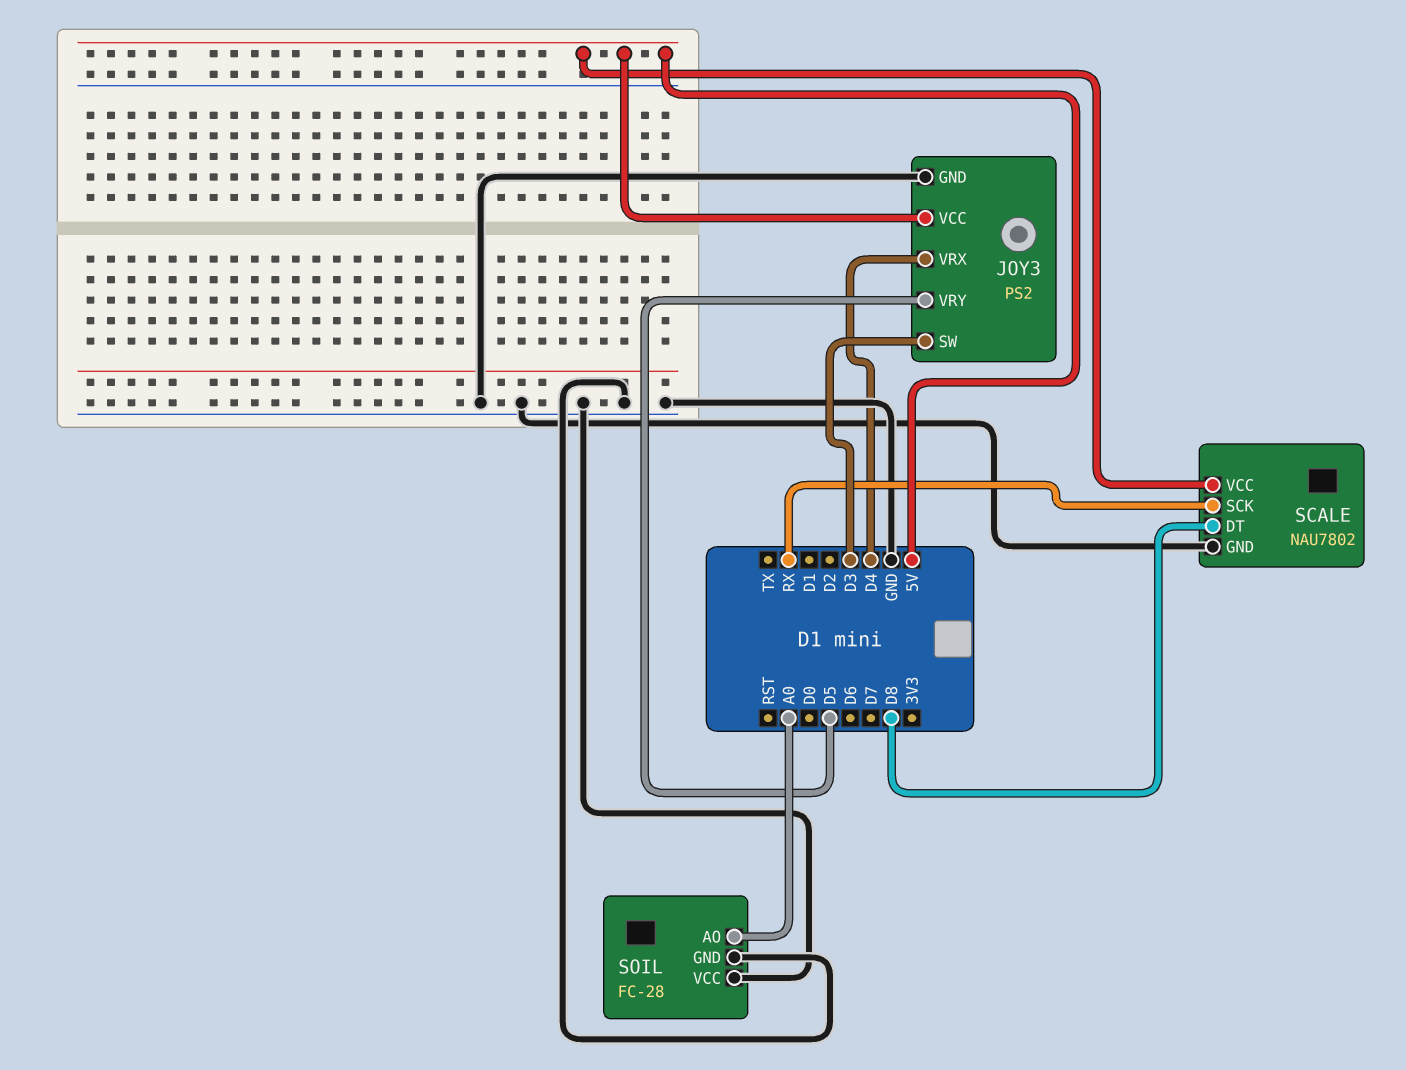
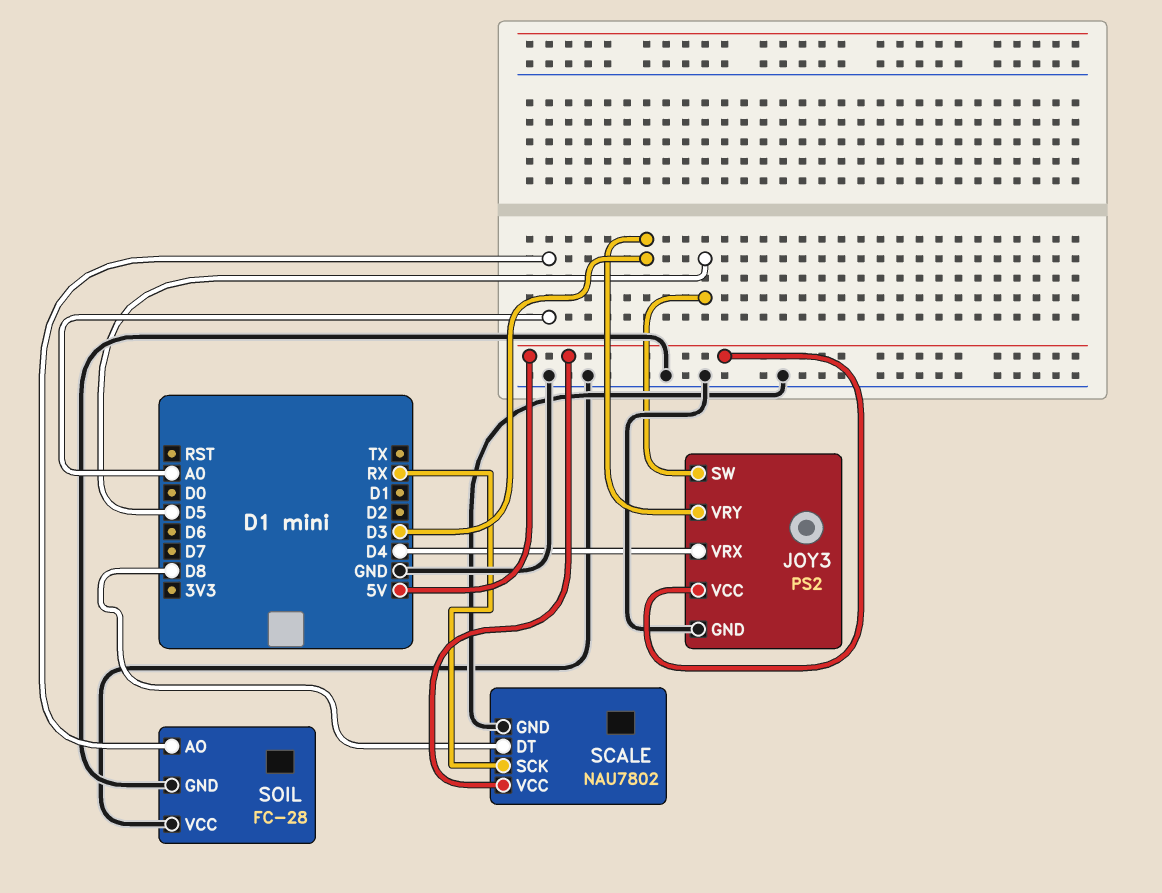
JOY3 pin SW: D3 -> D5
JOY3 pin VRY: D5 -> D3

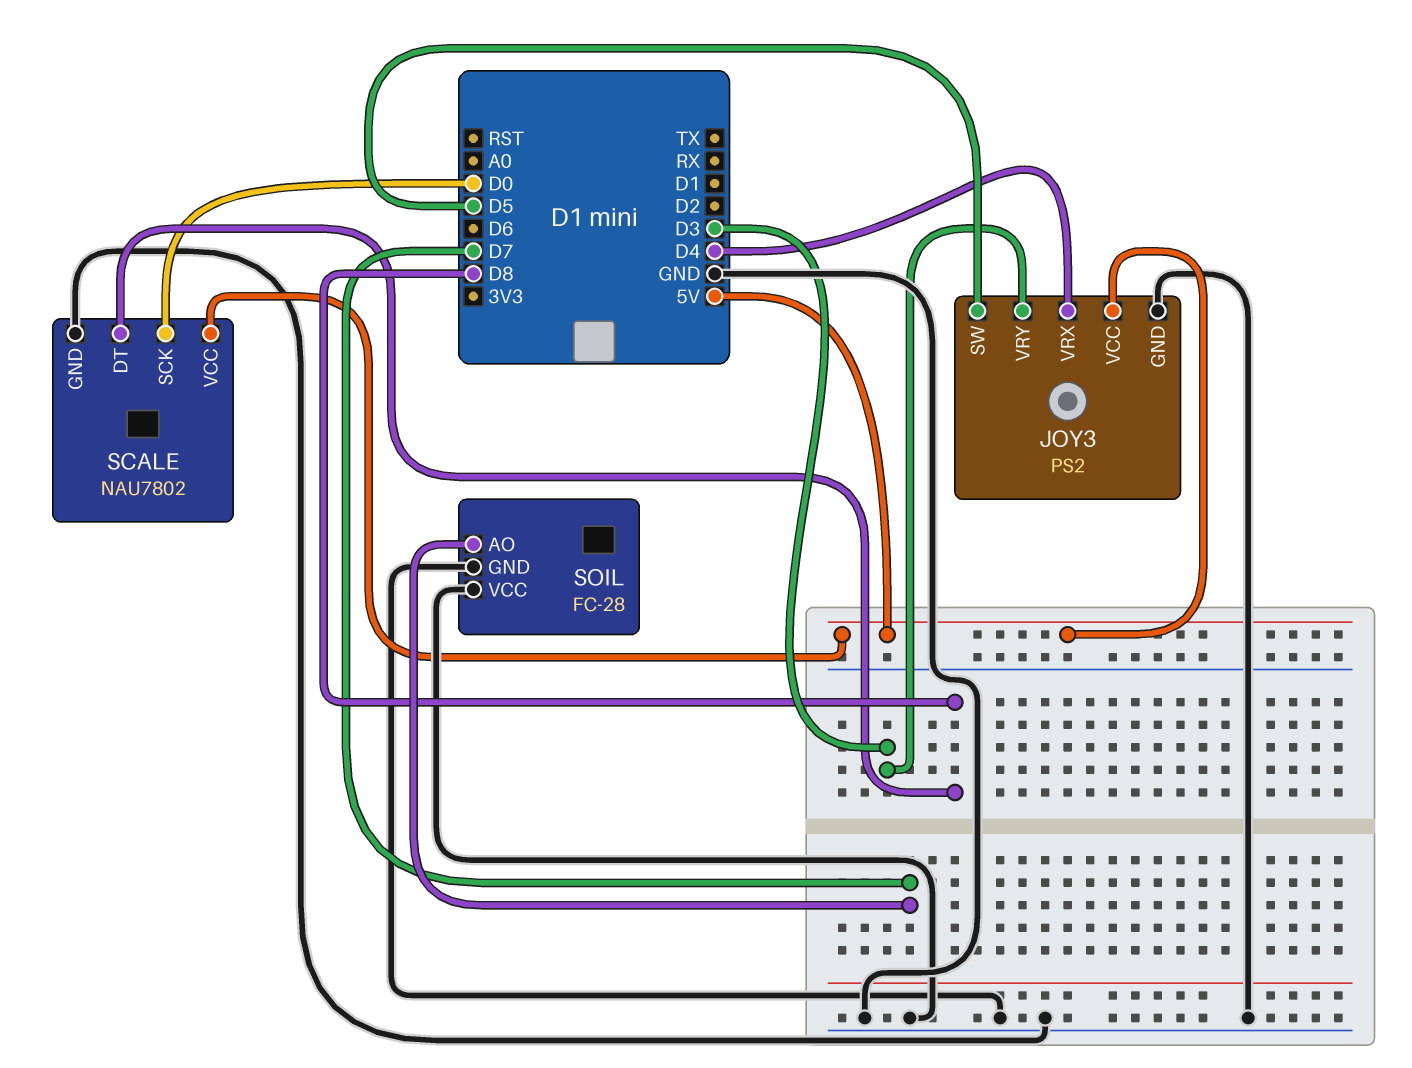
SCALE pin SCK: RX -> D0
SOIL pin AO: A0 -> D7

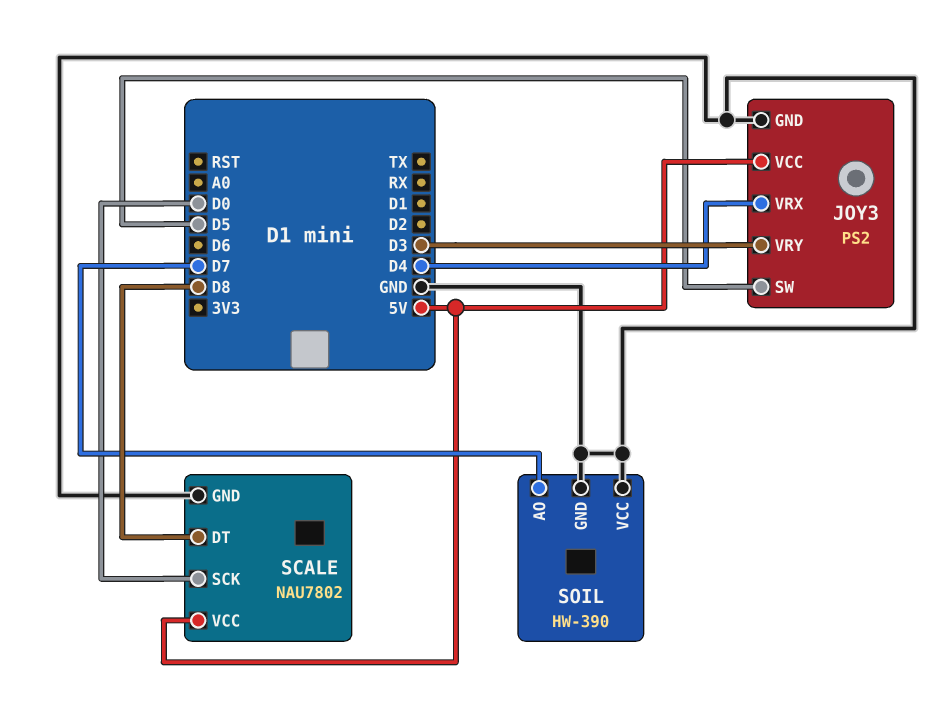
SOIL: FC-28 -> HW-390

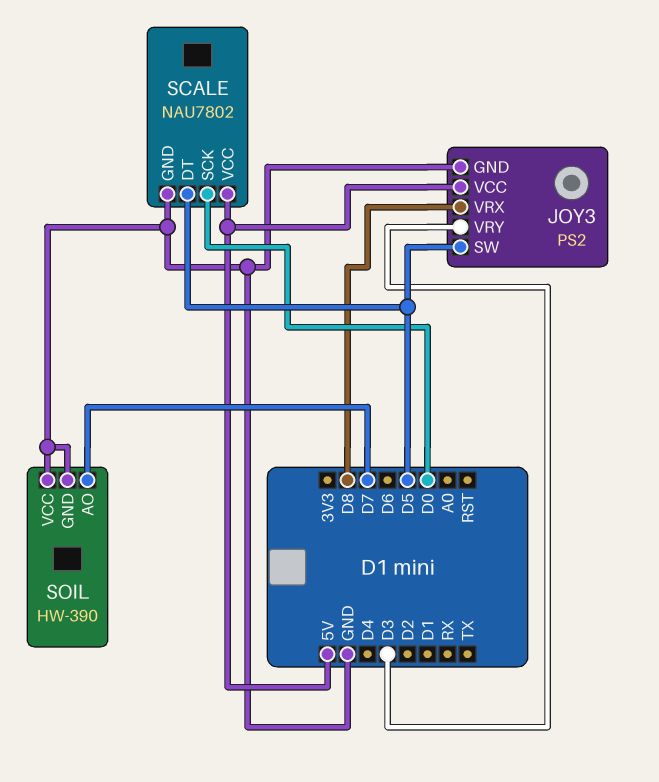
JOY3 pin VRX: D4 -> D8
SCALE pin DT: D8 -> D5

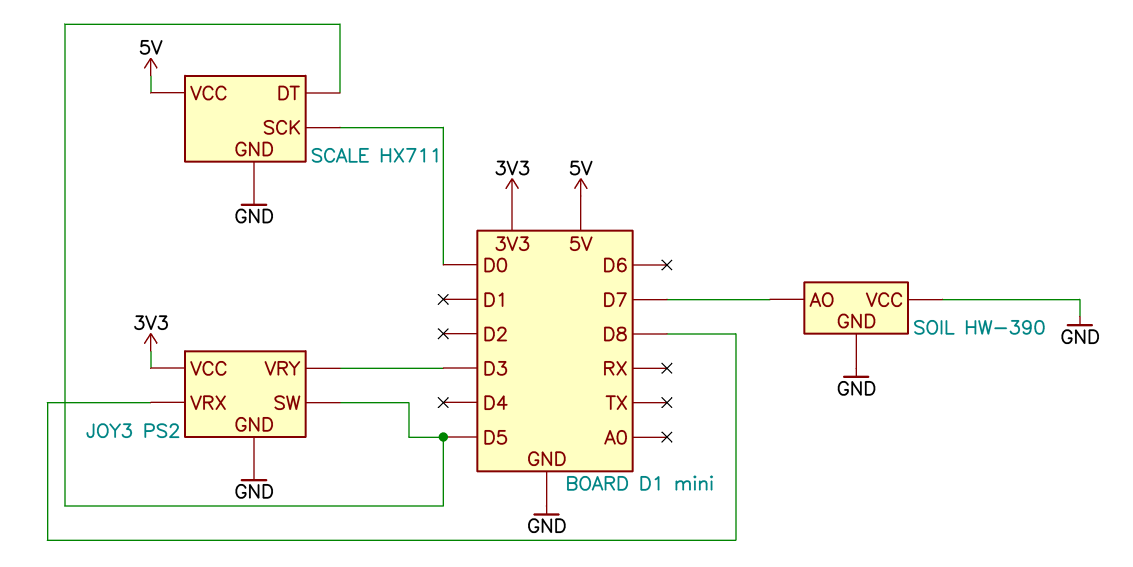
JOY3 pin VCC: 5V -> 3V3
SCALE: NAU7802 -> HX711

